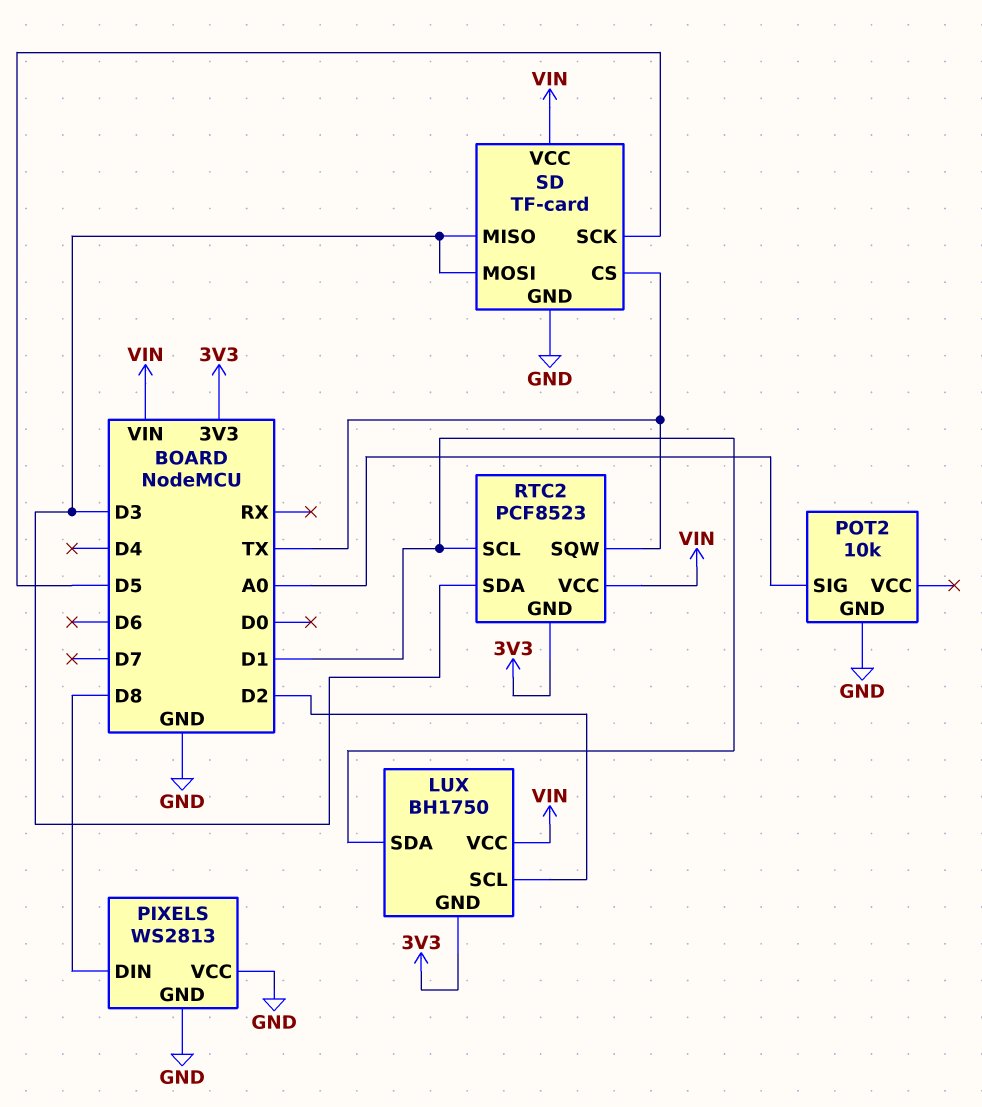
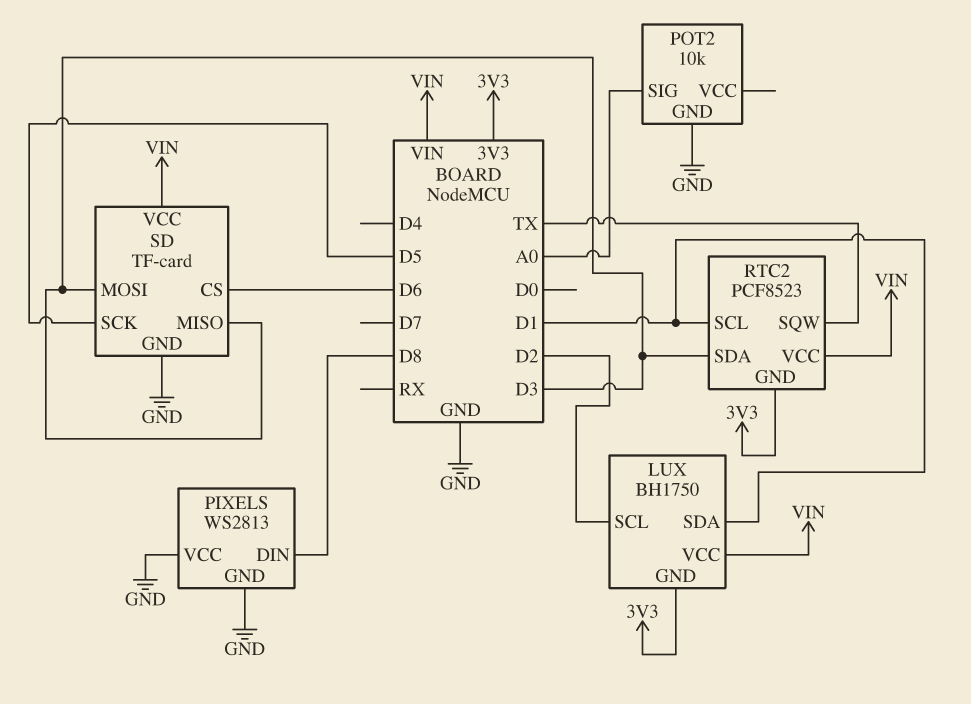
SD pin CS: TX -> D6

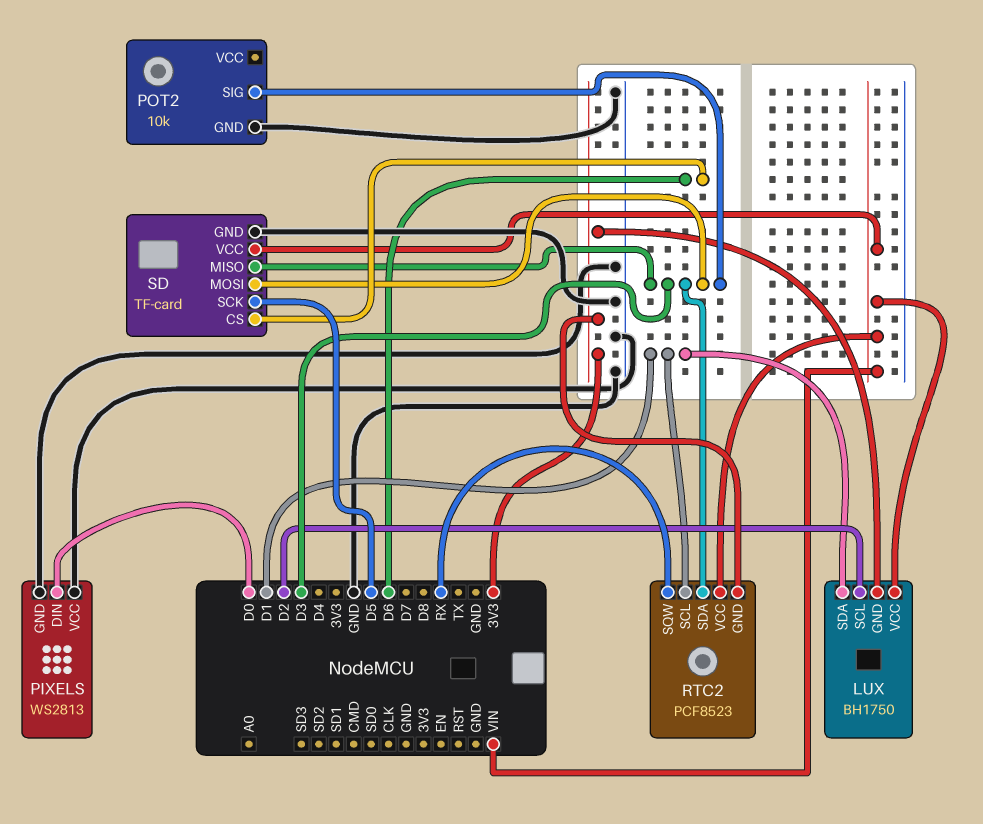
PIXELS pin DIN: D8 -> D0
POT2 pin SIG: A0 -> D3
RTC2 pin SQW: TX -> RX

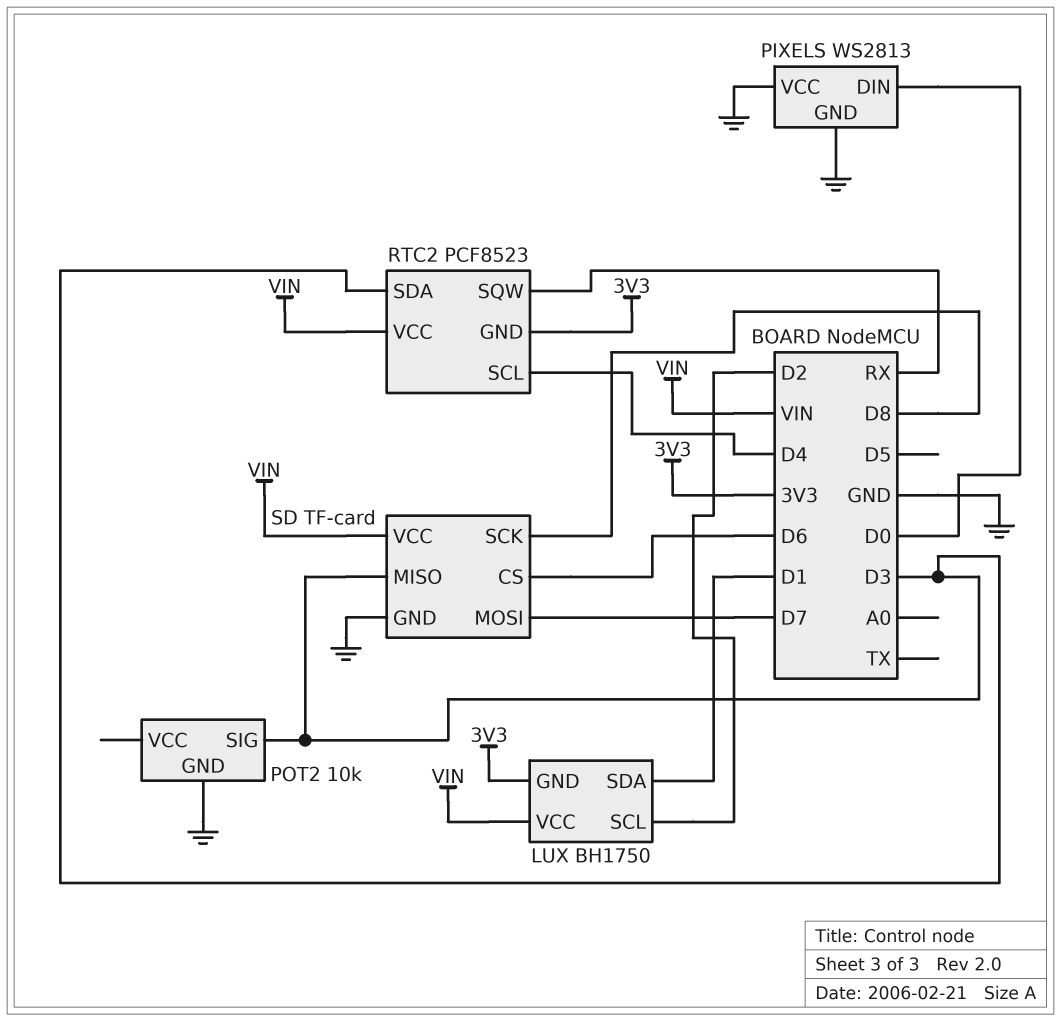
RTC2 pin SCL: D1 -> D4
SD pin MOSI: D3 -> D7
SD pin SCK: D5 -> D8

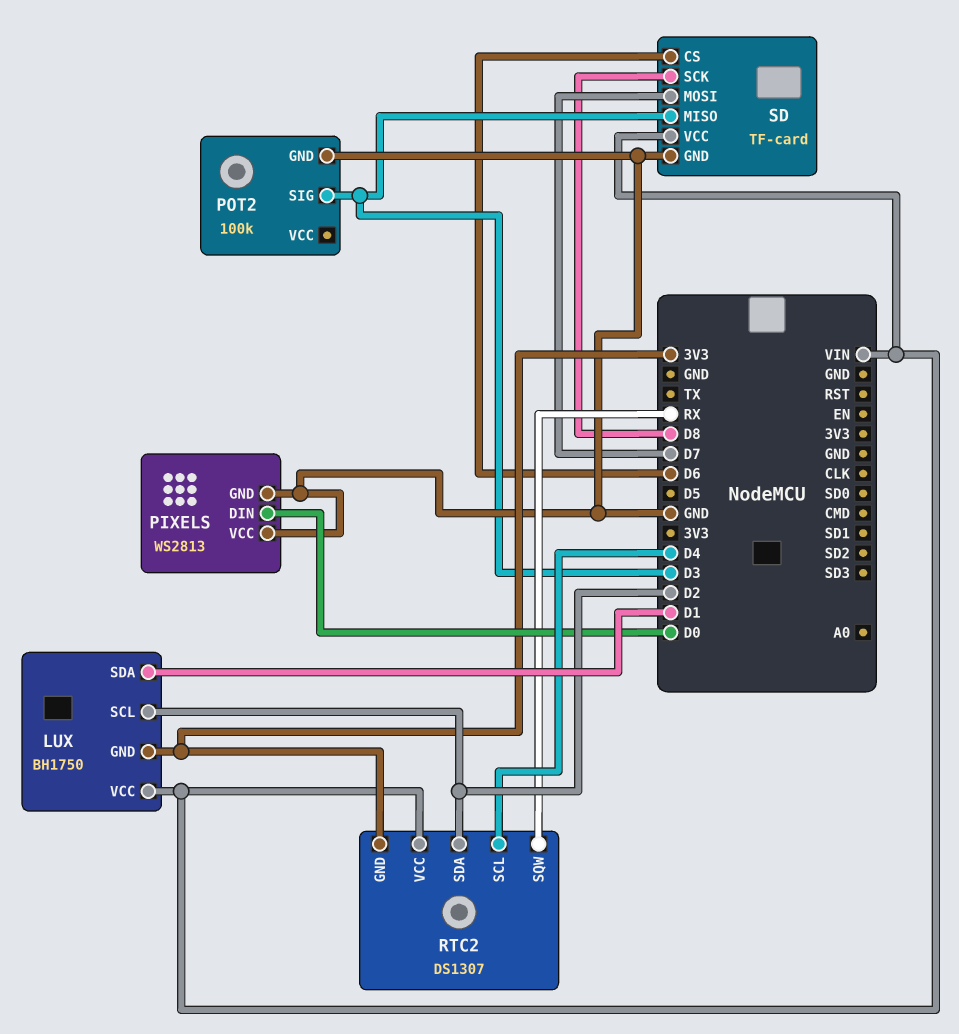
POT2: 10k -> 100k
RTC2: PCF8523 -> DS1307
RTC2 pin SDA: D3 -> D2

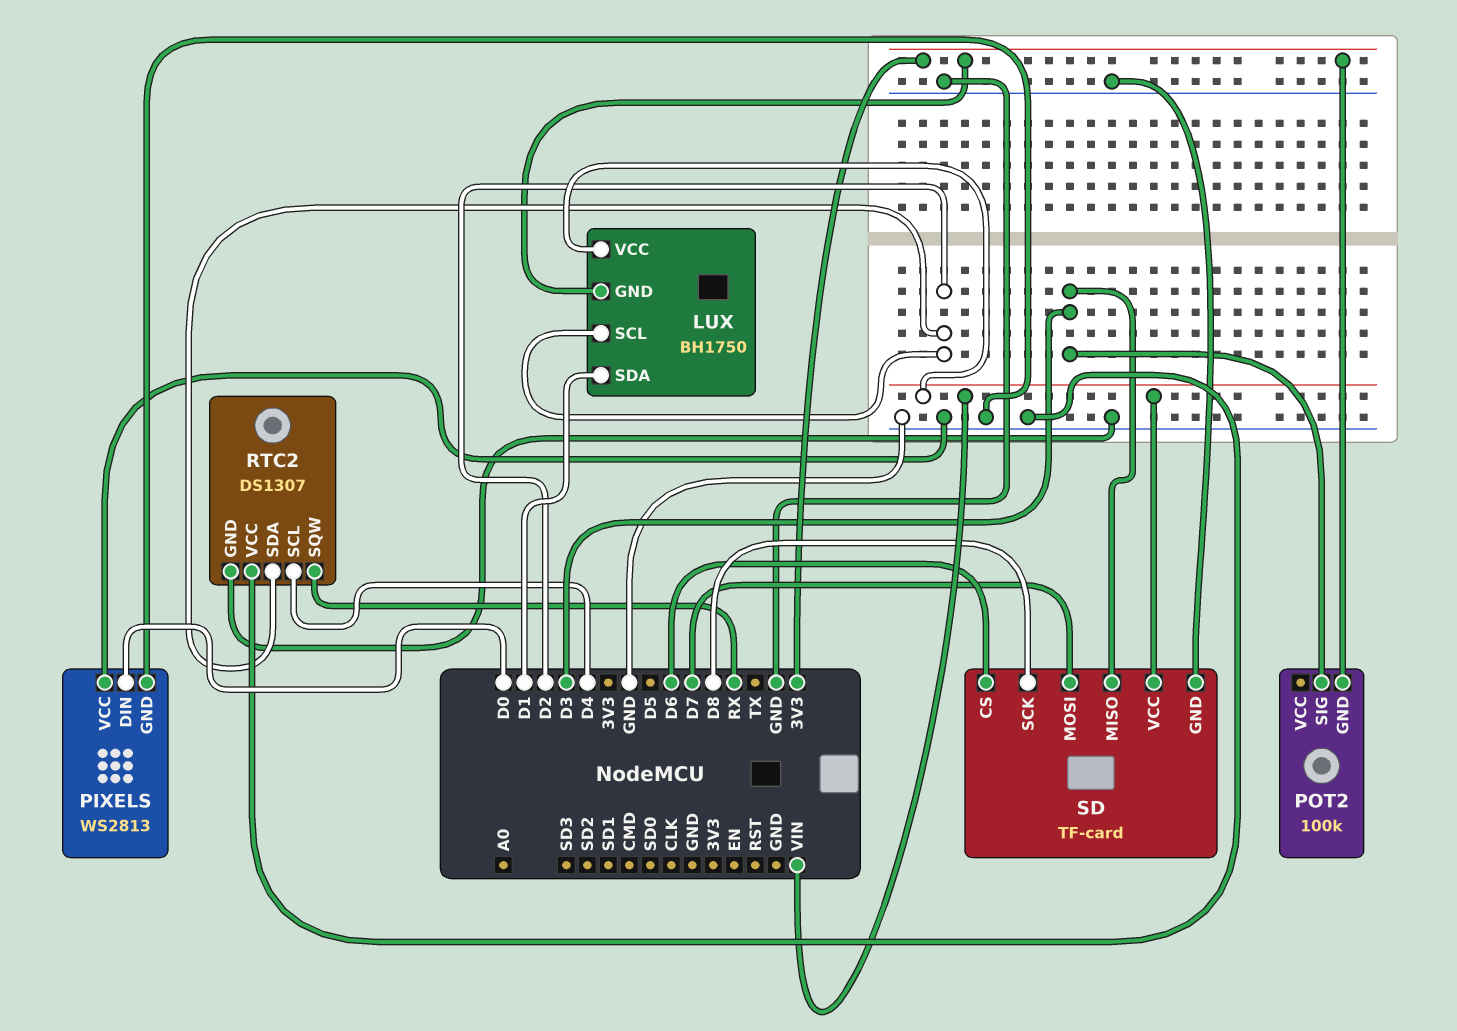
POT2 pin GND: GND -> 3V3
RTC2 pin GND: 3V3 -> GND
RTC2 pin VCC: VIN -> GND

